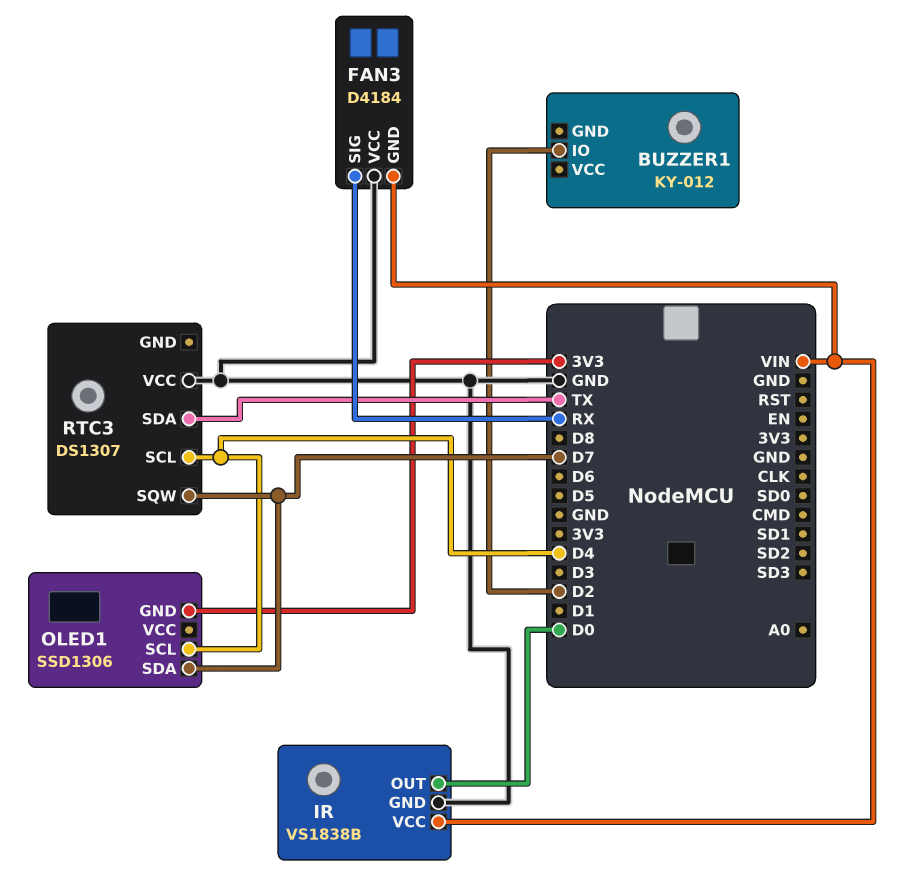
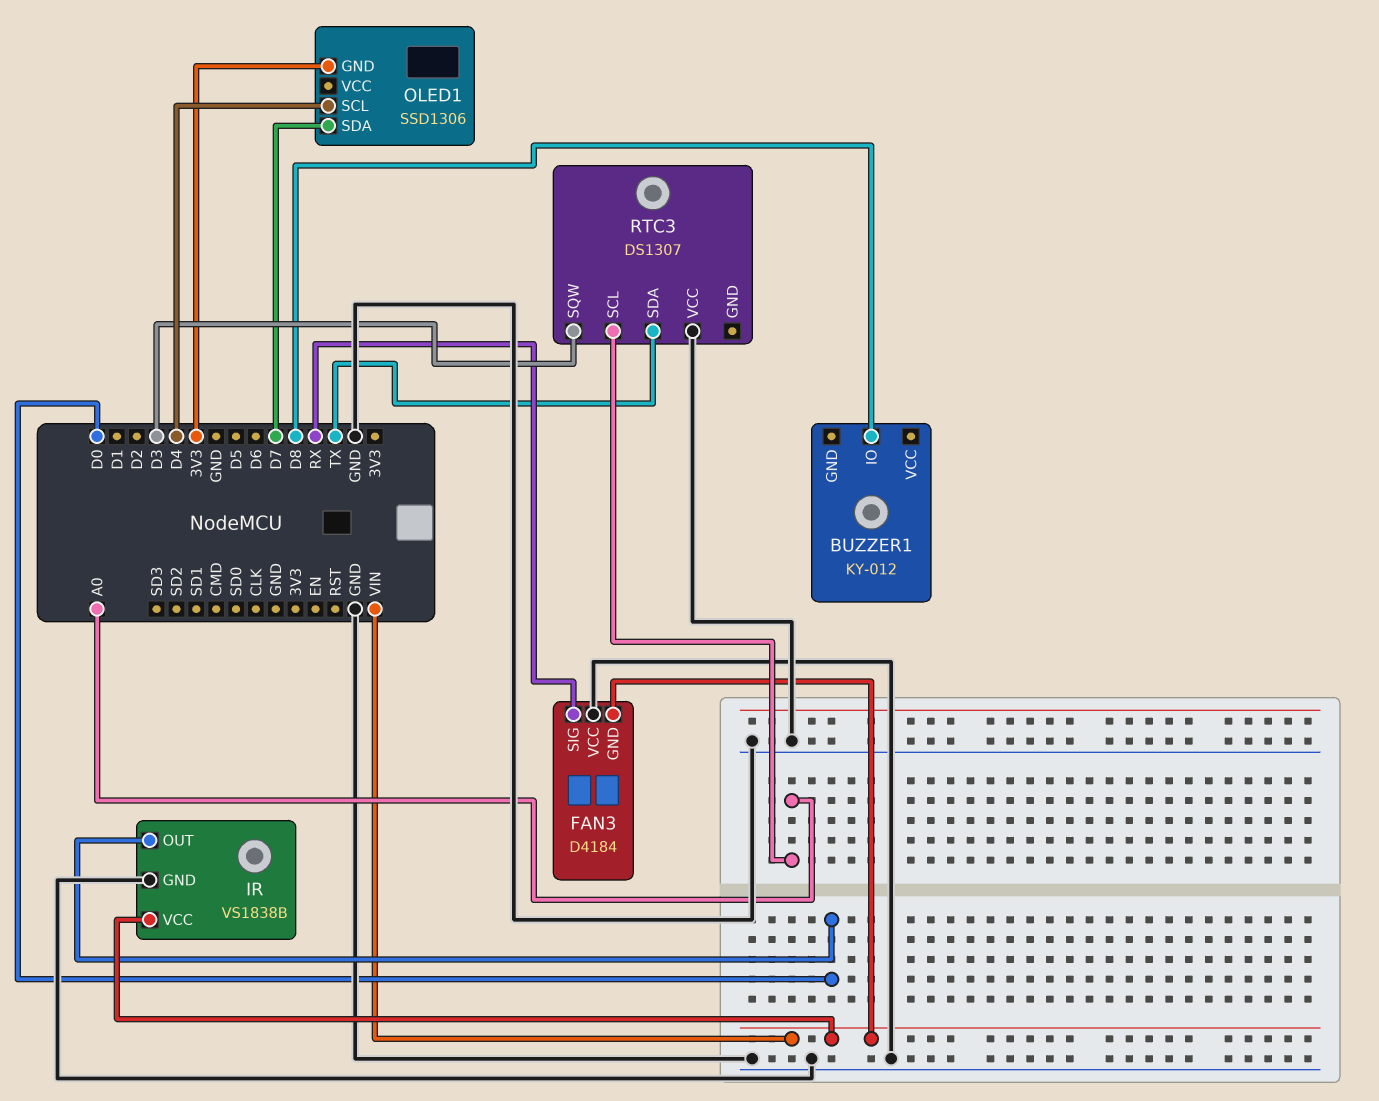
BUZZER1 pin IO: D2 -> D8
RTC3 pin SCL: D4 -> A0
RTC3 pin SQW: D7 -> D3

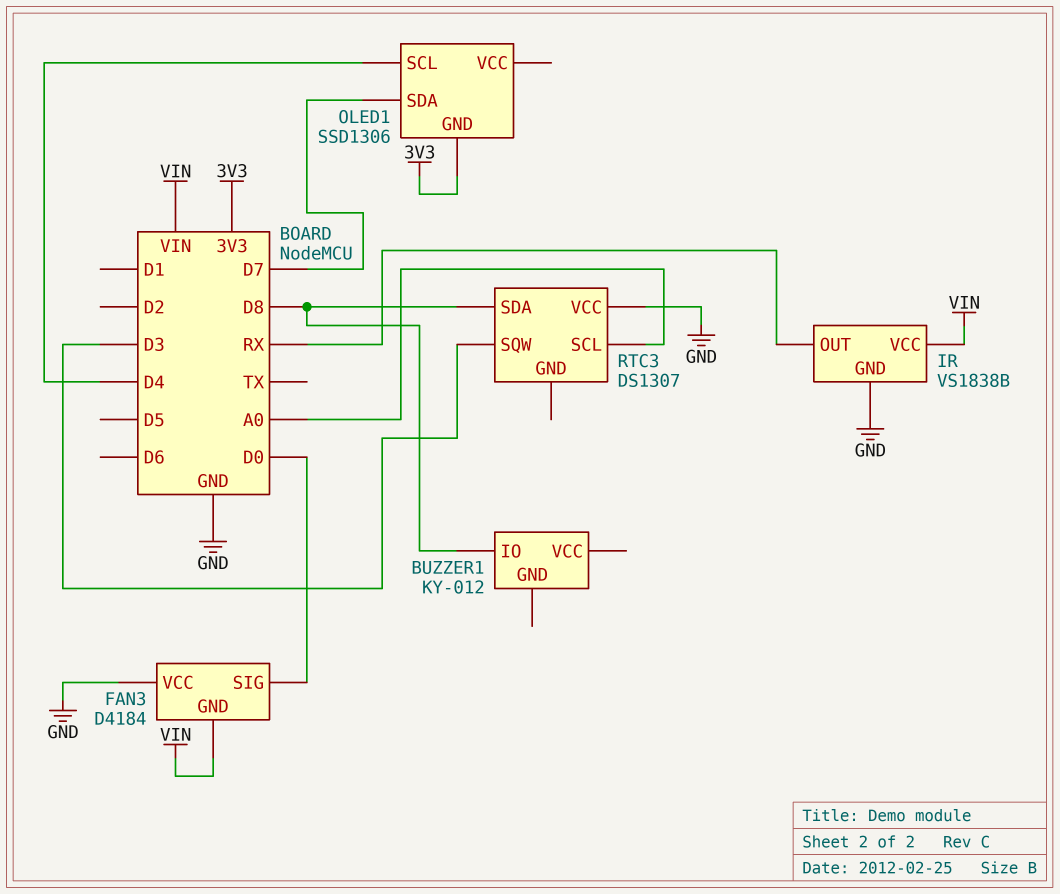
FAN3 pin SIG: RX -> D0
IR pin OUT: D0 -> RX
RTC3 pin SDA: TX -> D8

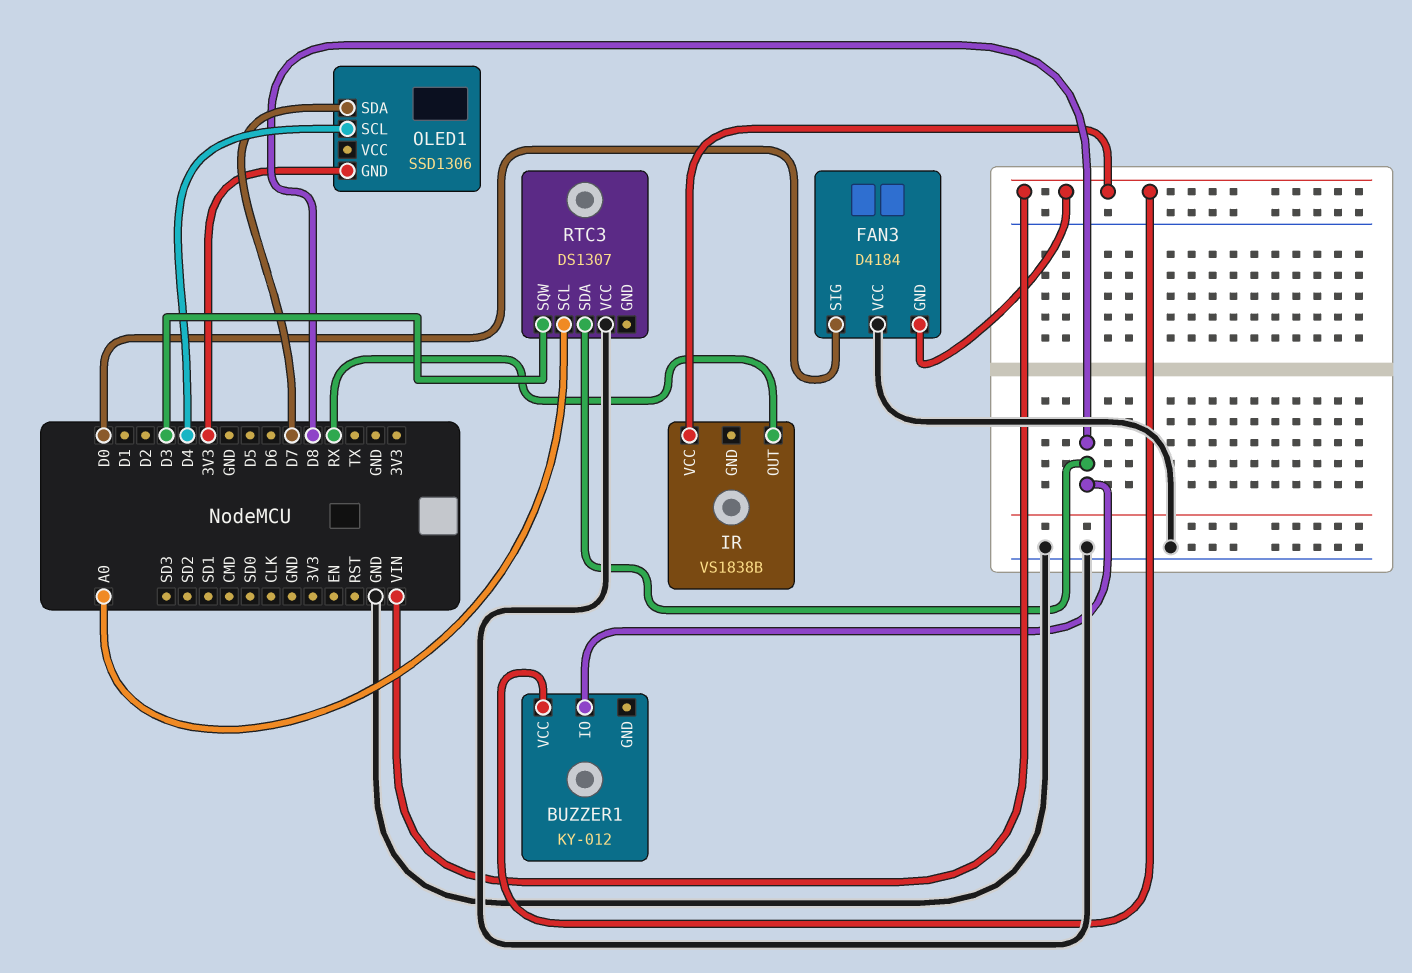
BUZZER1 pin VCC: none -> VIN
IR pin GND: GND -> none

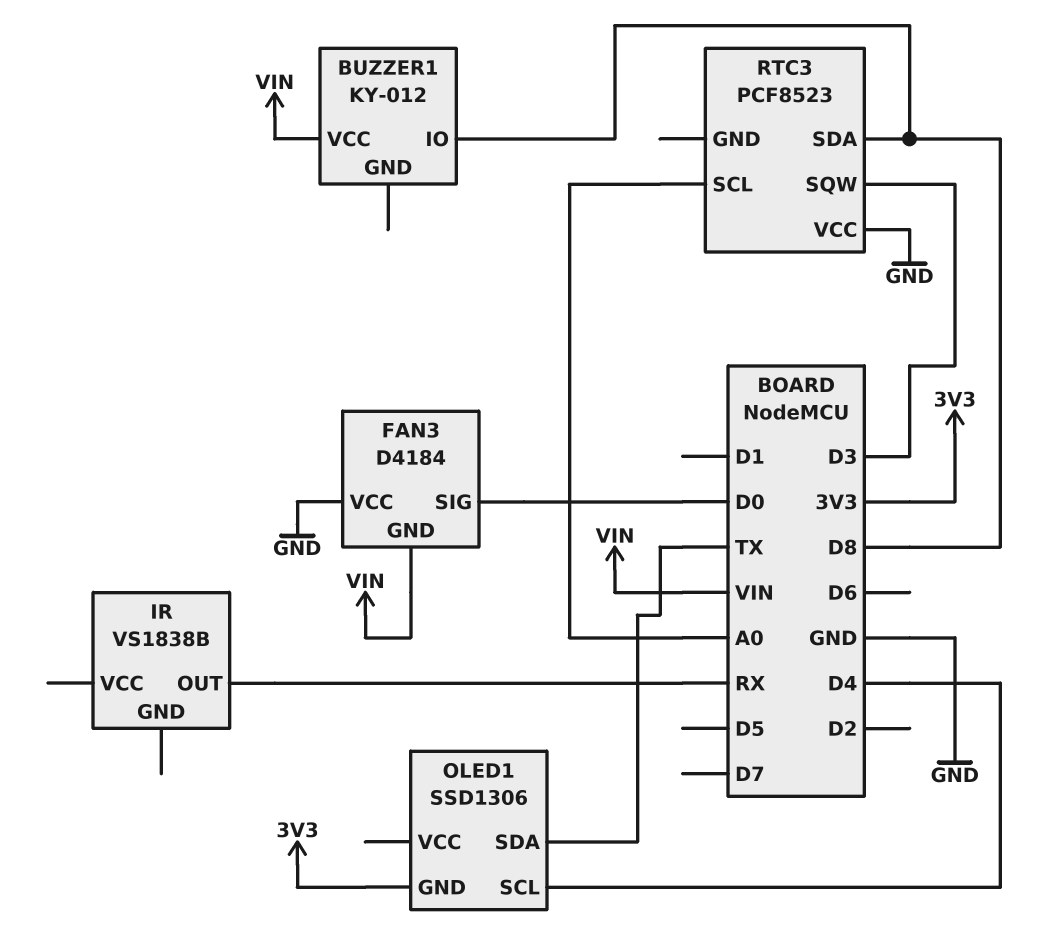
IR pin VCC: VIN -> none
OLED1 pin SDA: D7 -> TX
RTC3: DS1307 -> PCF8523

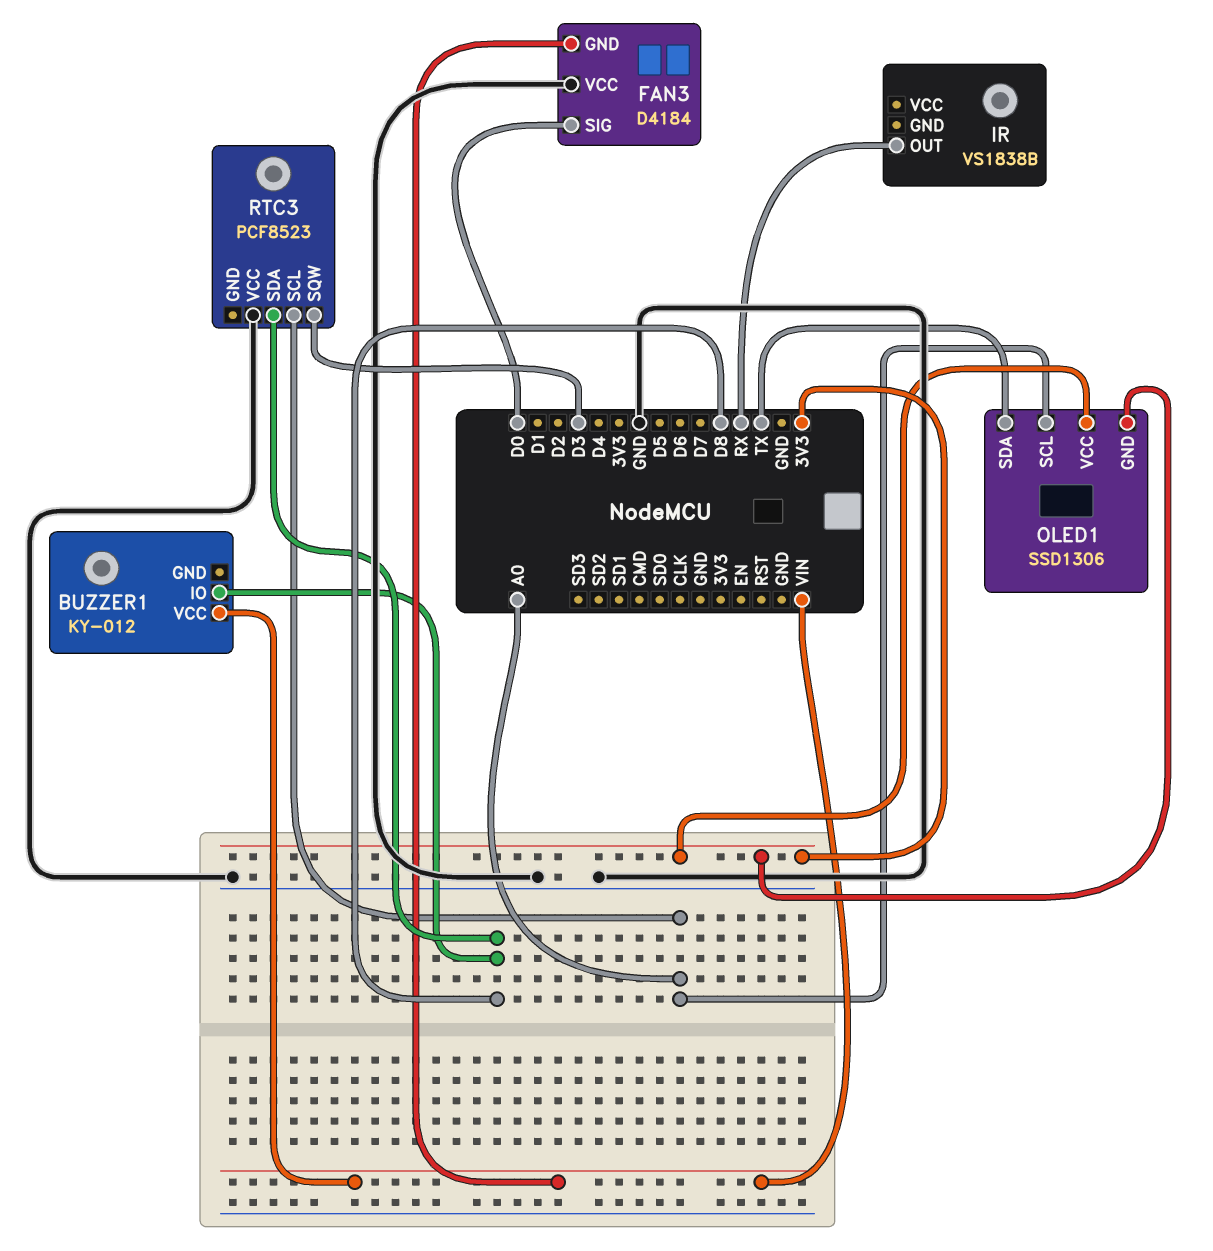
OLED1 pin SCL: D4 -> A0
OLED1 pin VCC: none -> 3V3

